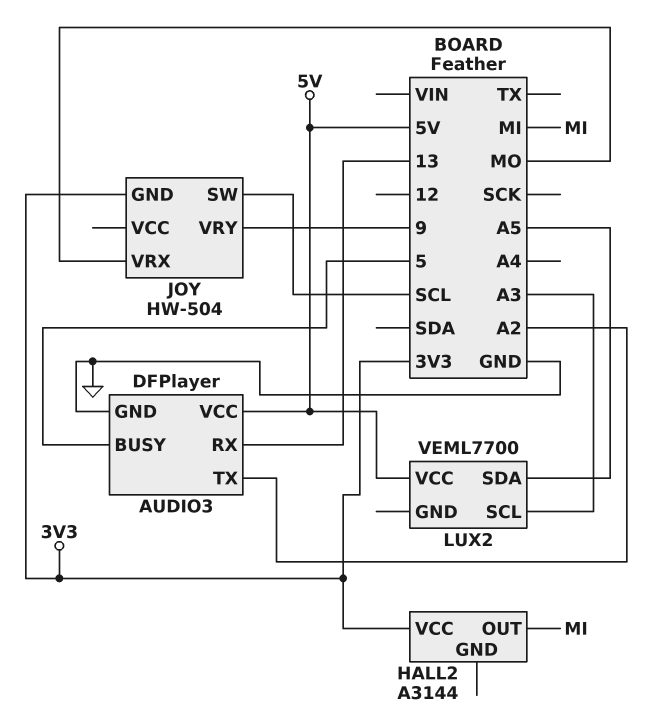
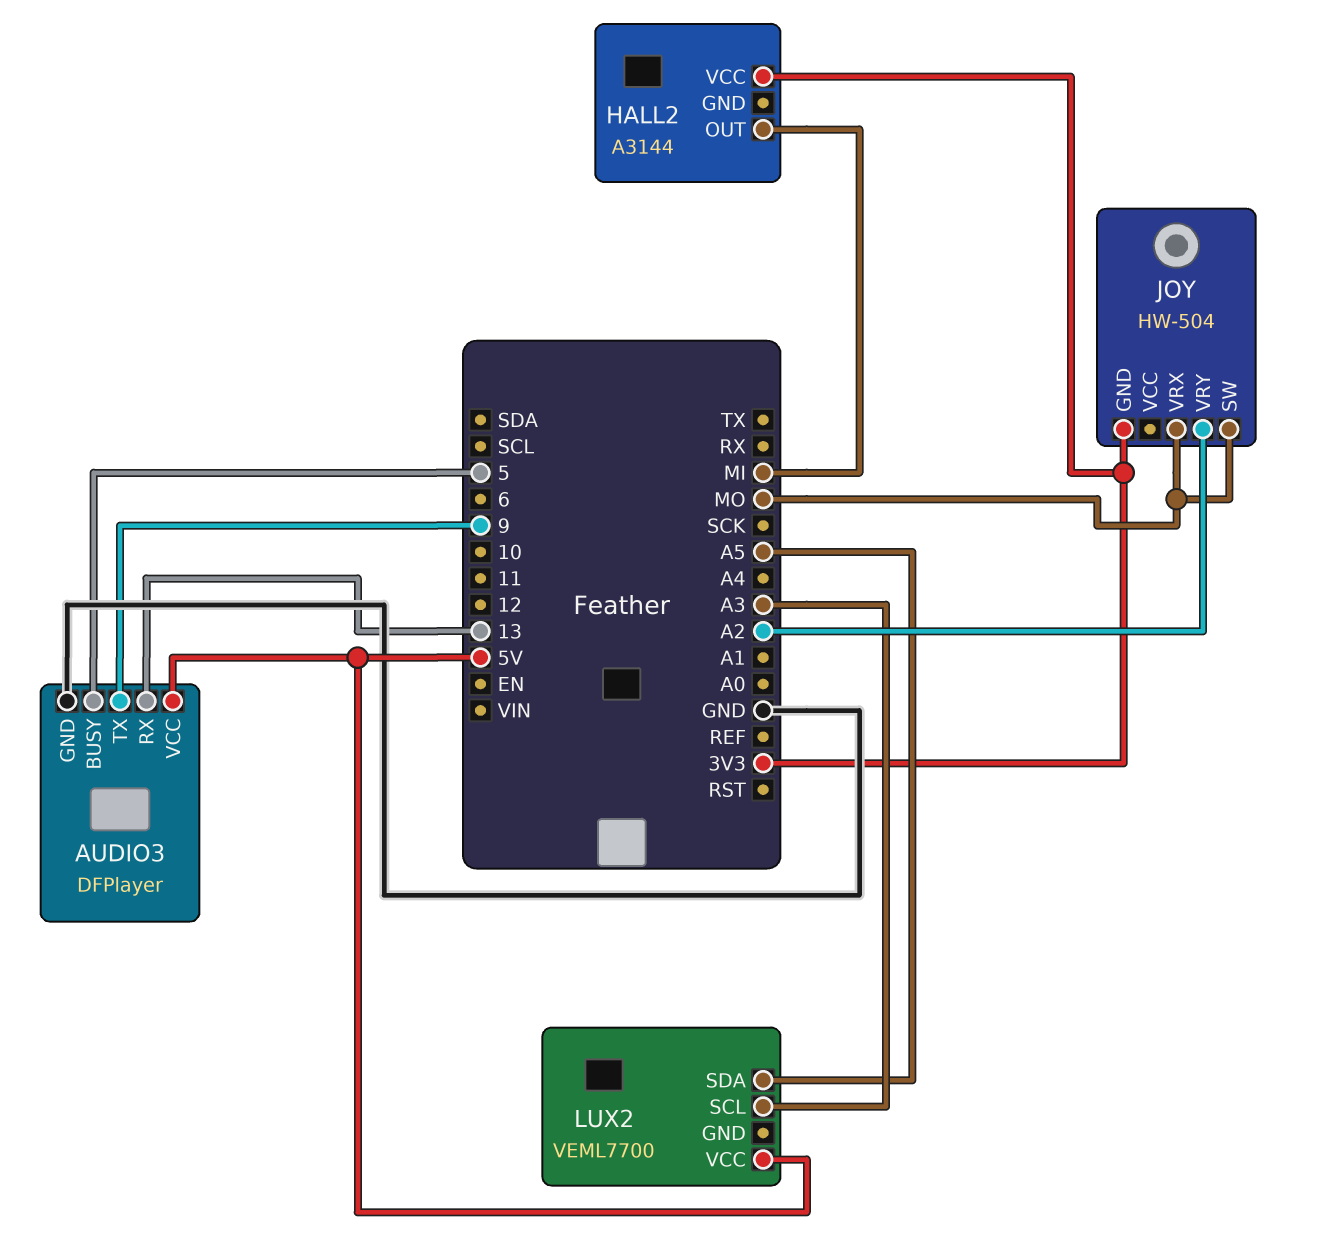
AUDIO3 pin TX: A2 -> 9
JOY pin SW: SCL -> MO
JOY pin VRY: 9 -> A2

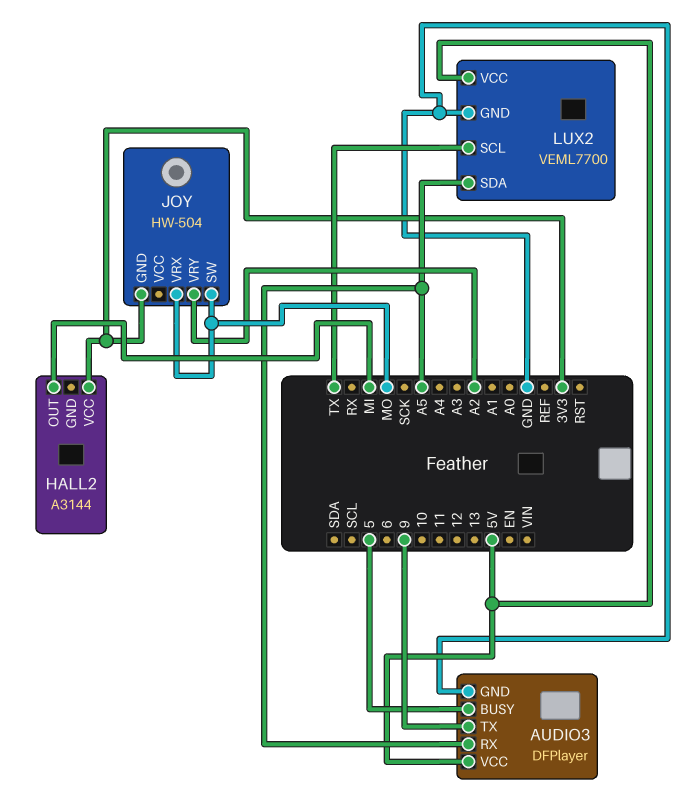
AUDIO3 pin RX: 13 -> A5
LUX2 pin GND: none -> GND
LUX2 pin SCL: A3 -> TX

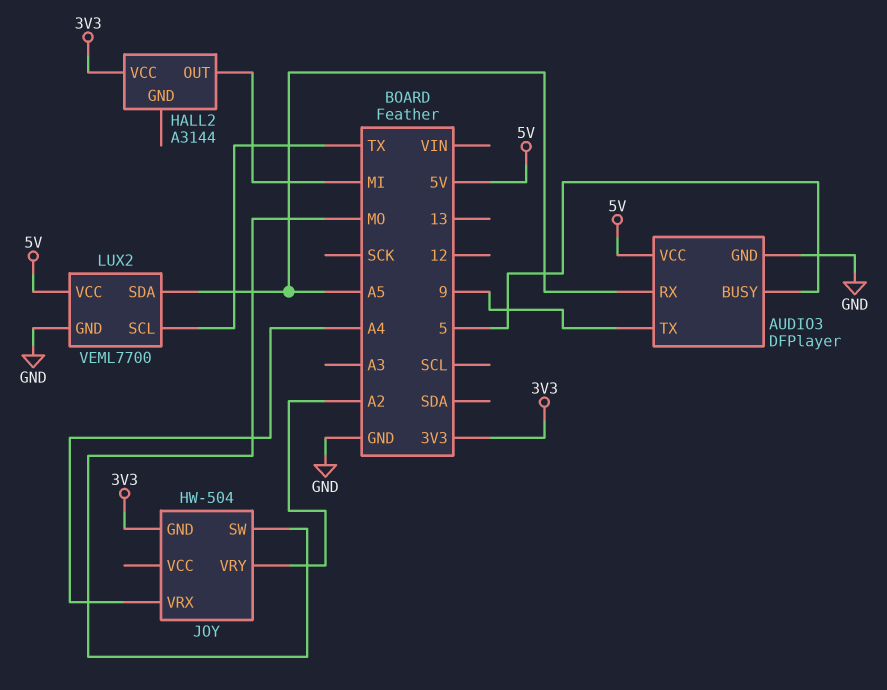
JOY pin VRX: MO -> A4

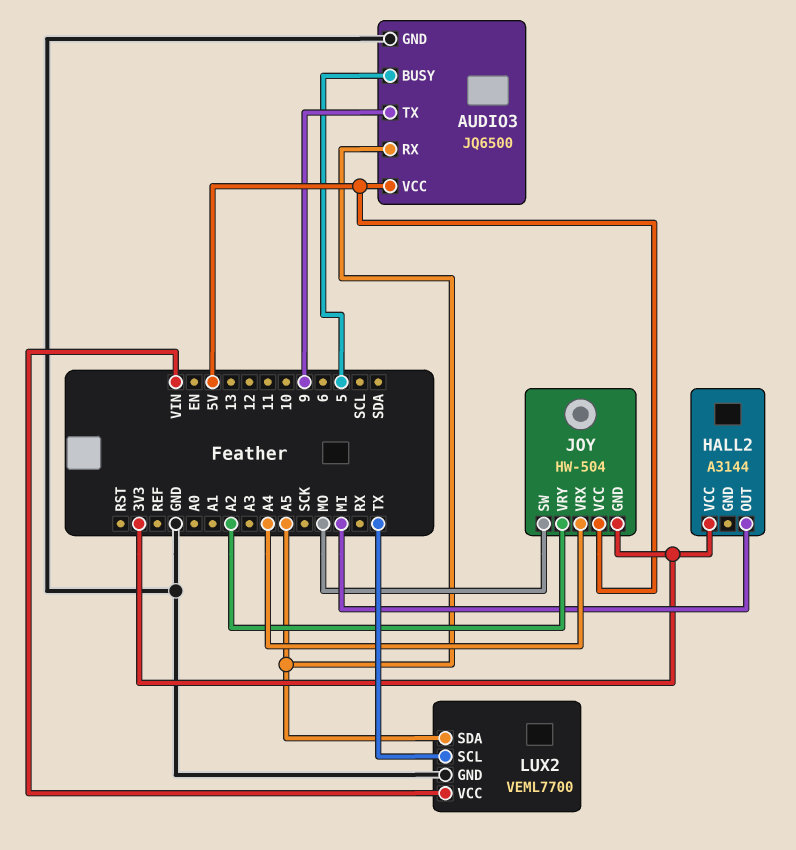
AUDIO3: DFPlayer -> JQ6500
JOY pin VCC: none -> 5V
LUX2 pin VCC: 5V -> VIN

